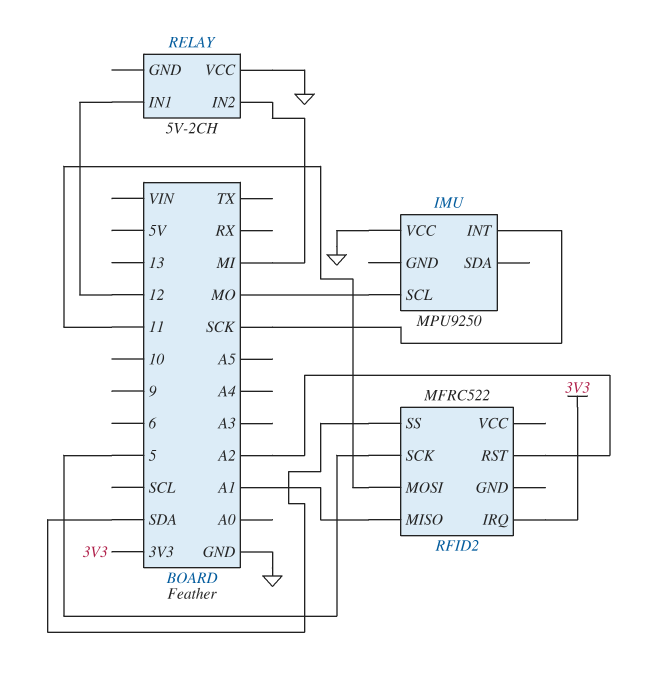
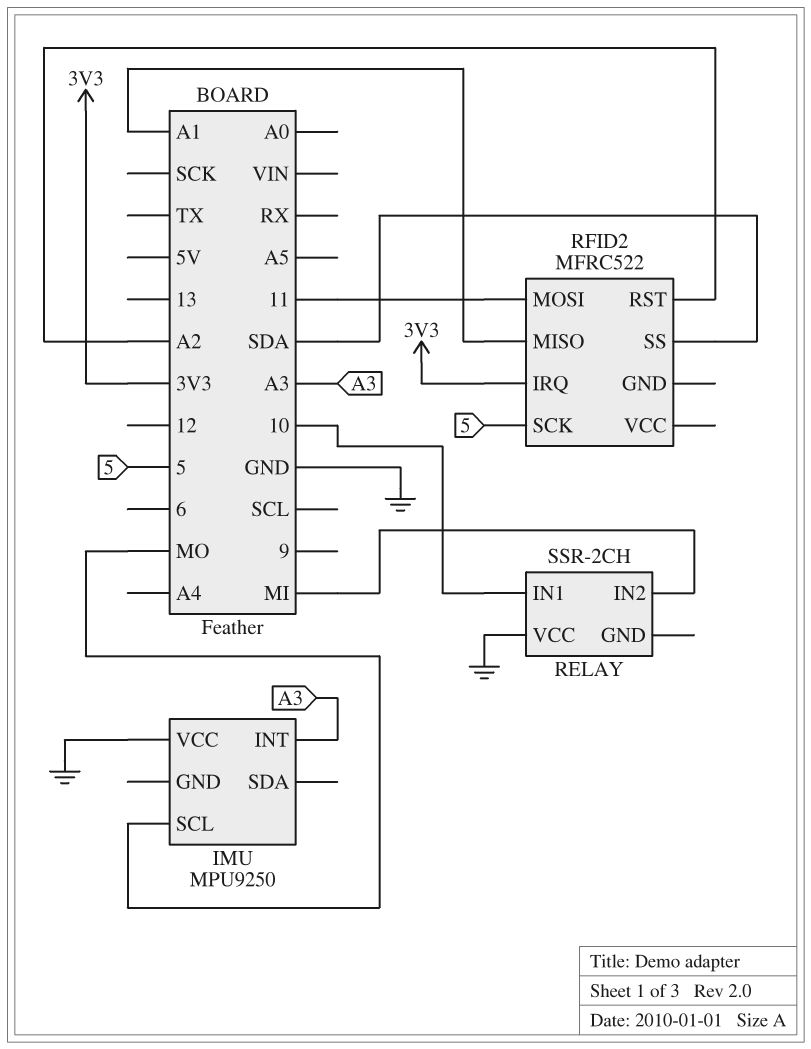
IMU pin INT: SCK -> A3
RELAY: 5V-2CH -> SSR-2CH
RELAY pin IN1: 12 -> 10

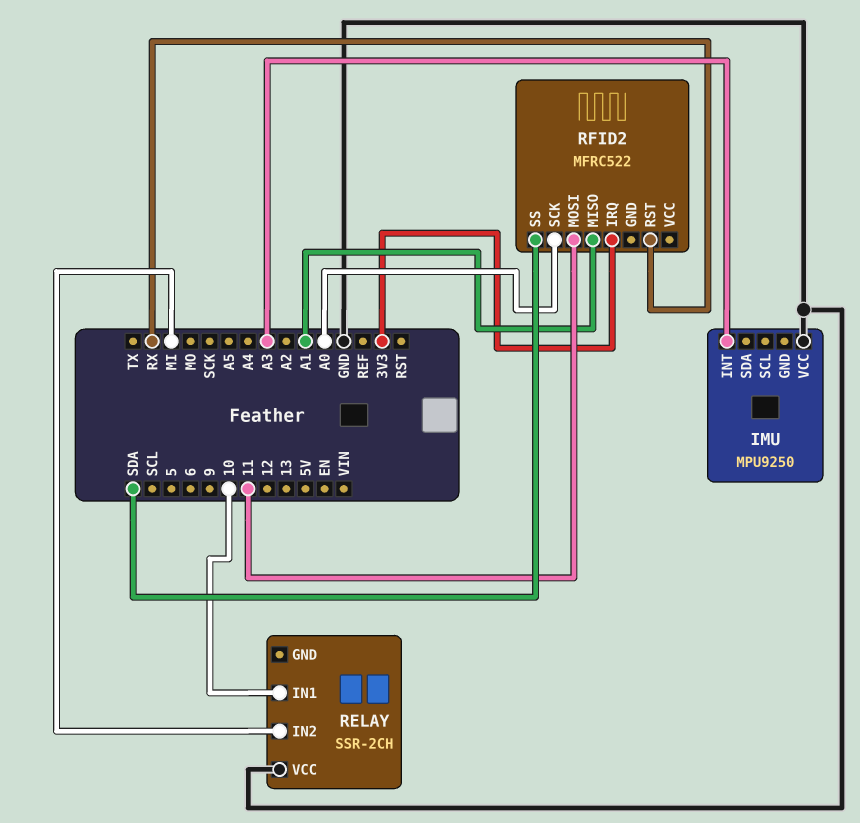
IMU pin SCL: MO -> none
RFID2 pin RST: A2 -> RX
RFID2 pin SCK: 5 -> A0

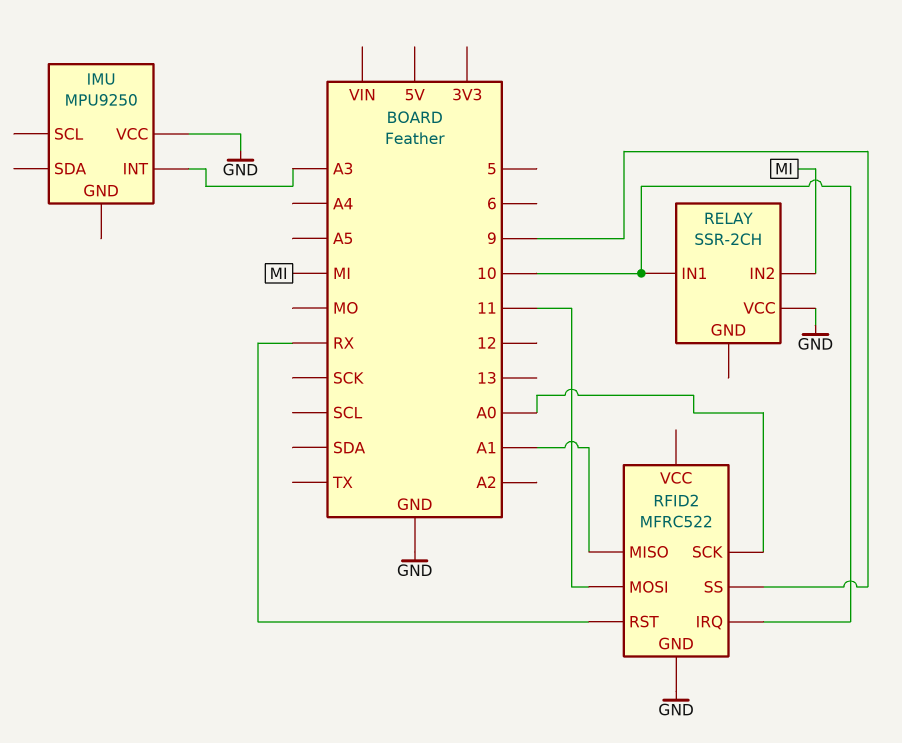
RFID2 pin GND: none -> GND
RFID2 pin IRQ: 3V3 -> 10
RFID2 pin SS: SDA -> 9

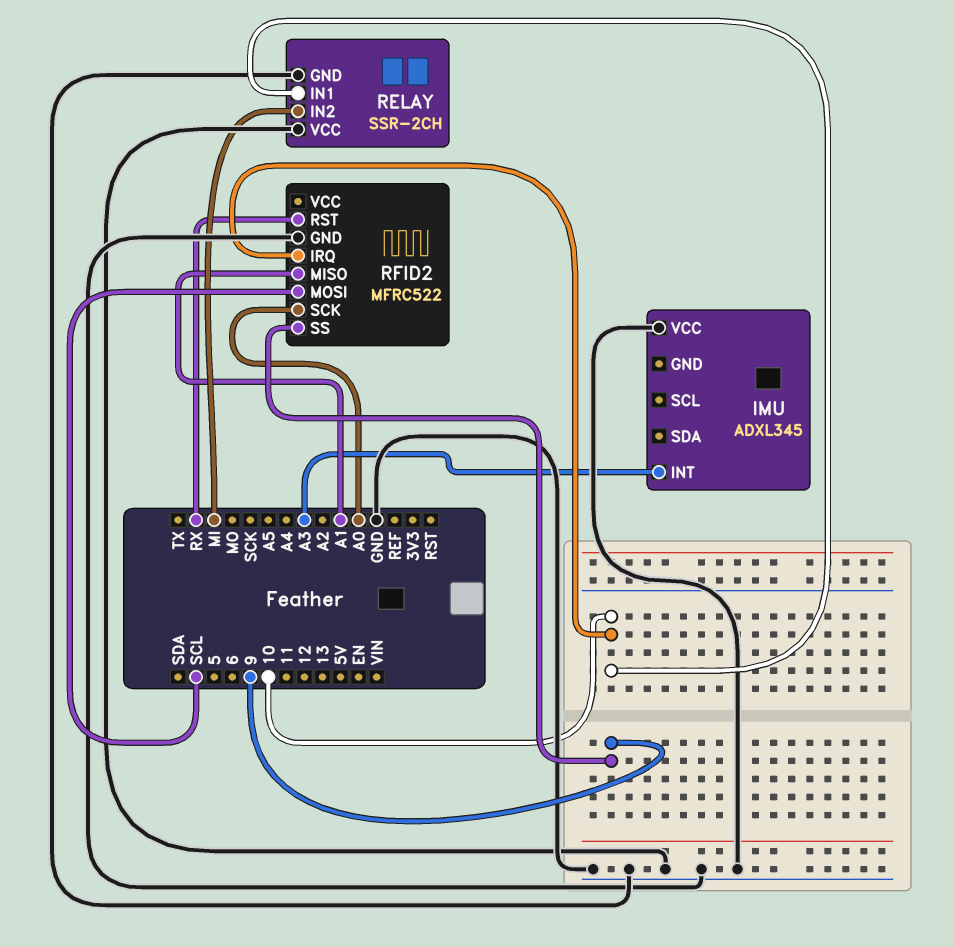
IMU: MPU9250 -> ADXL345
RELAY pin GND: none -> GND
RFID2 pin MOSI: 11 -> SCL

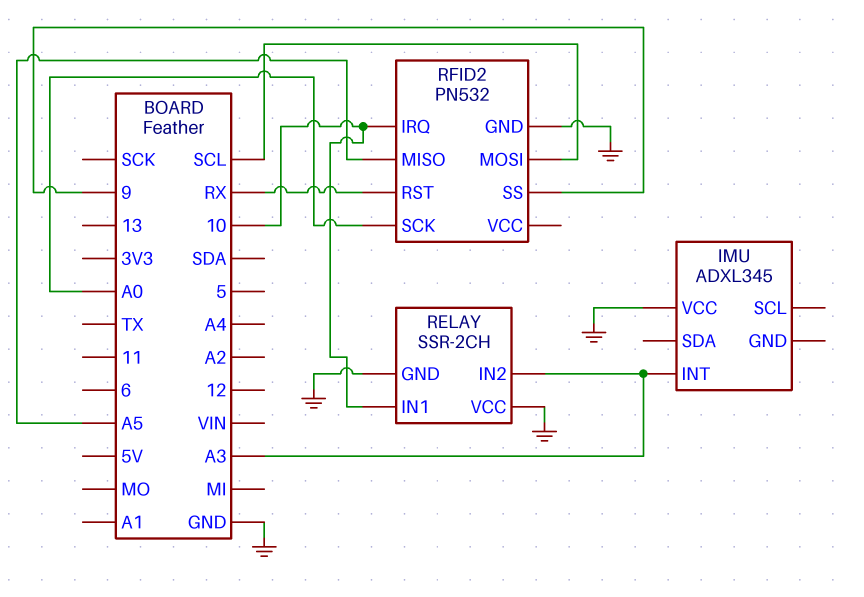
RELAY pin IN2: MI -> A3
RFID2: MFRC522 -> PN532
RFID2 pin MISO: A1 -> A5

